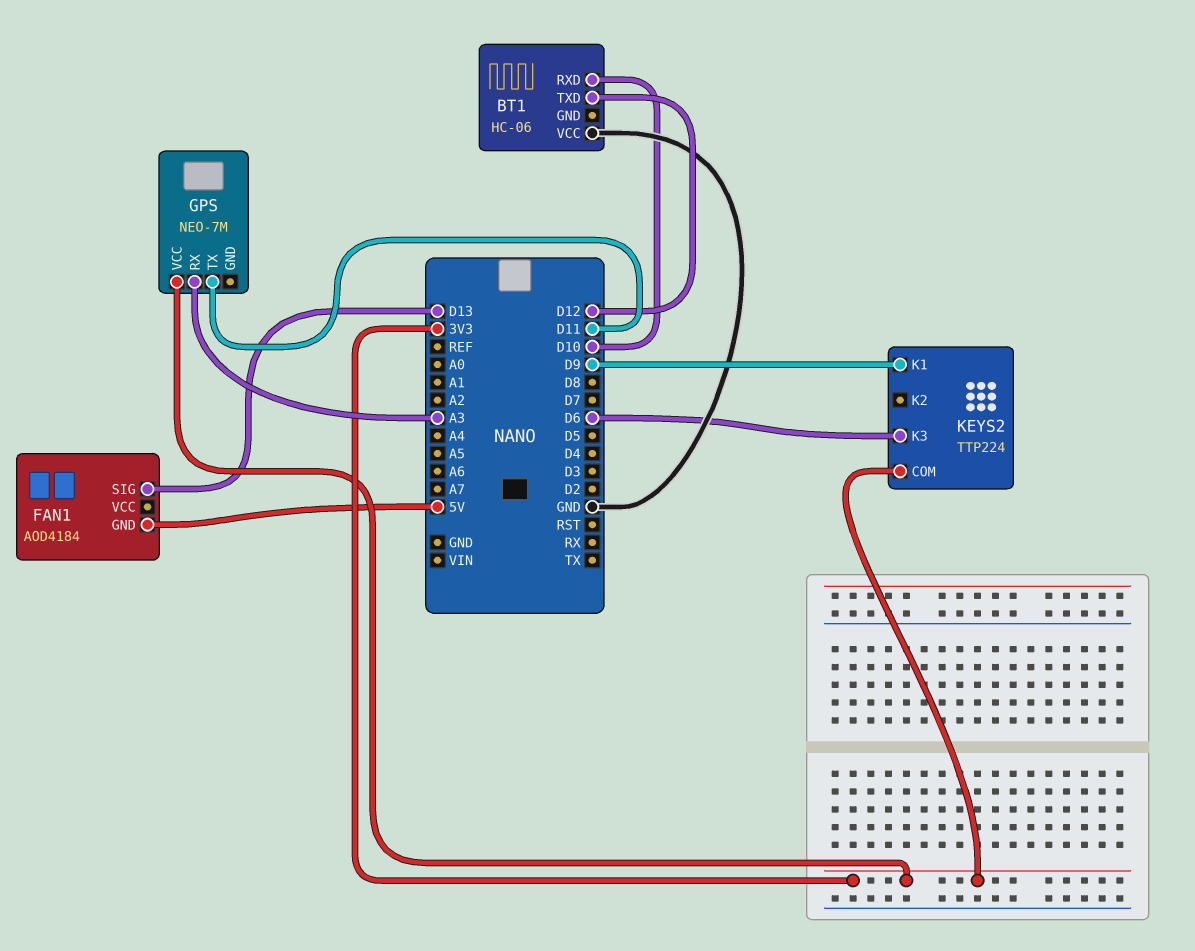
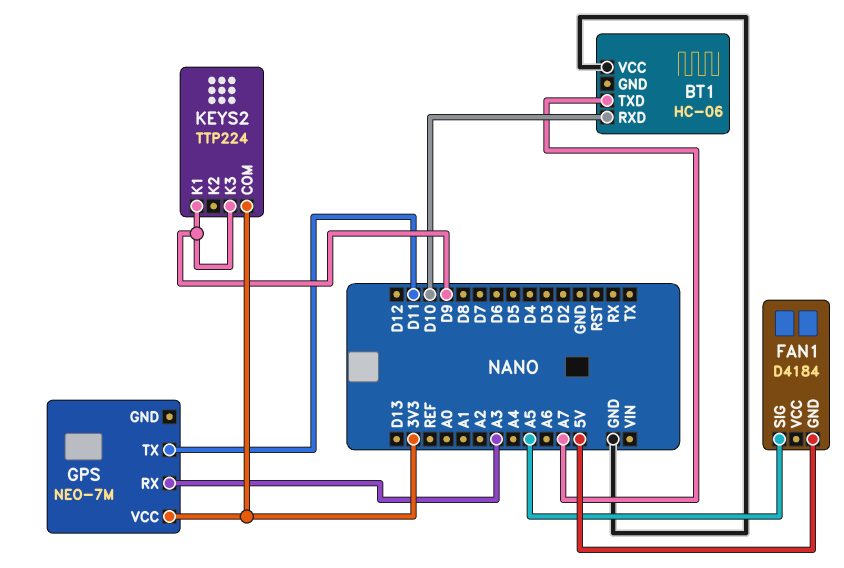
BT1 pin TXD: D12 -> A7
FAN1: AOD4184 -> D4184
FAN1 pin SIG: D13 -> A5
KEYS2 pin K3: D6 -> D9

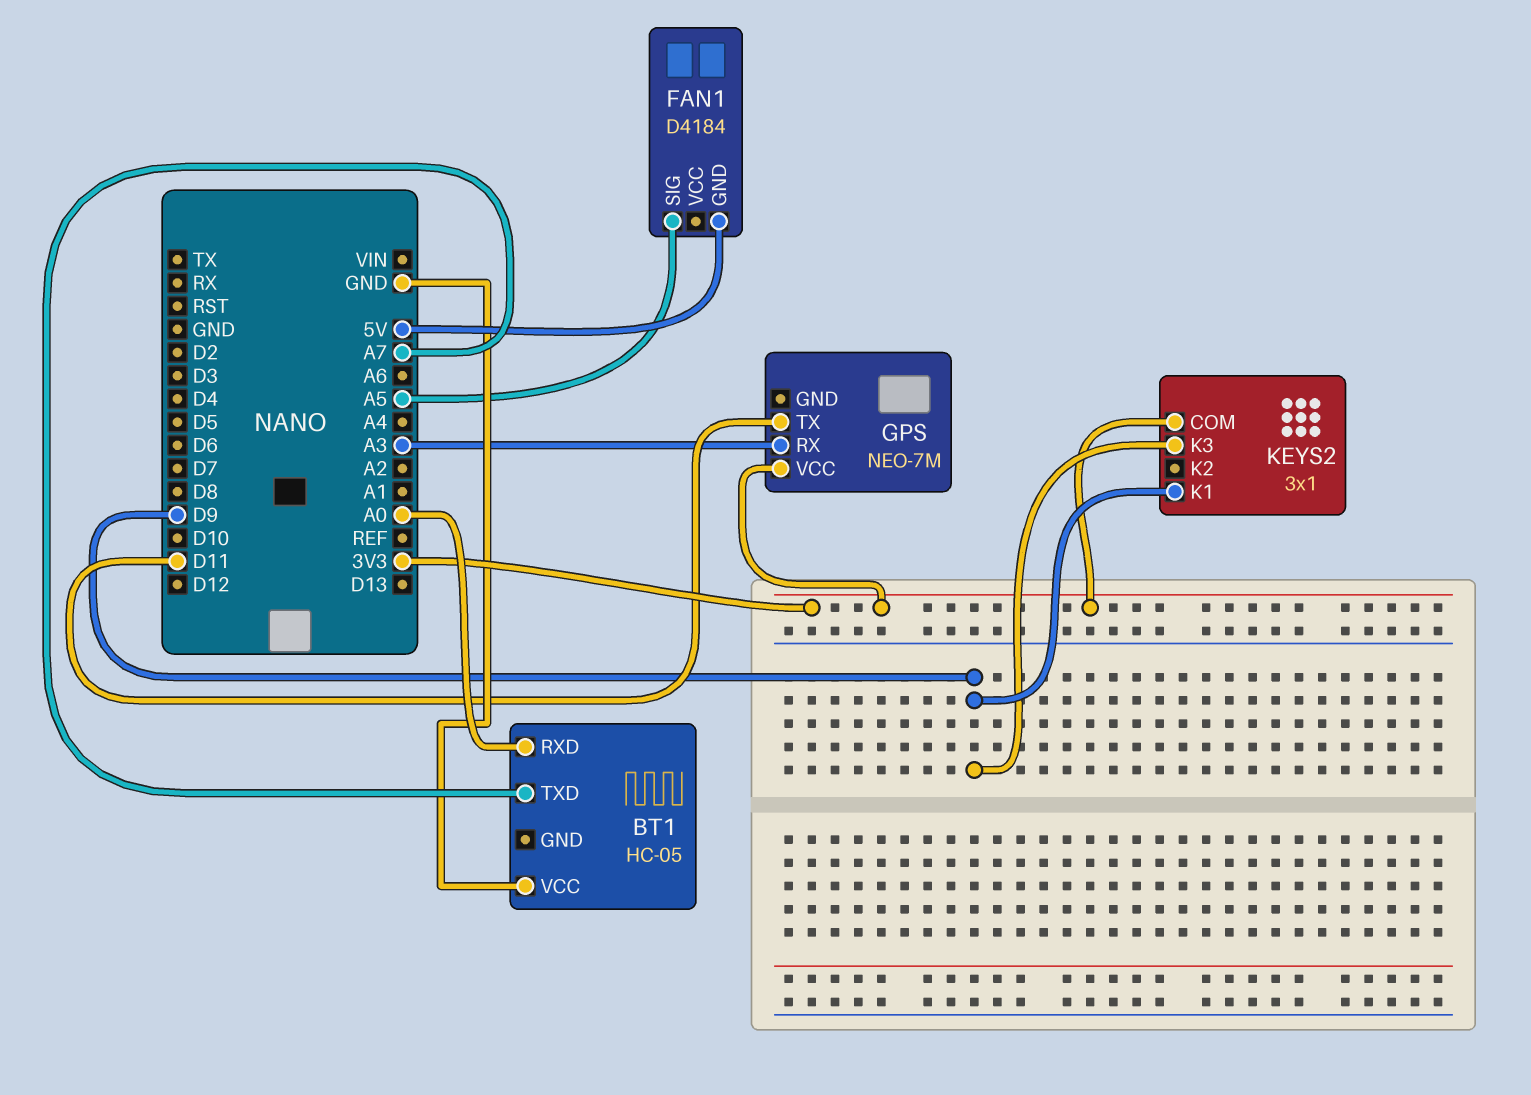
BT1: HC-06 -> HC-05
BT1 pin RXD: D10 -> A0
KEYS2: TTP224 -> 3x1

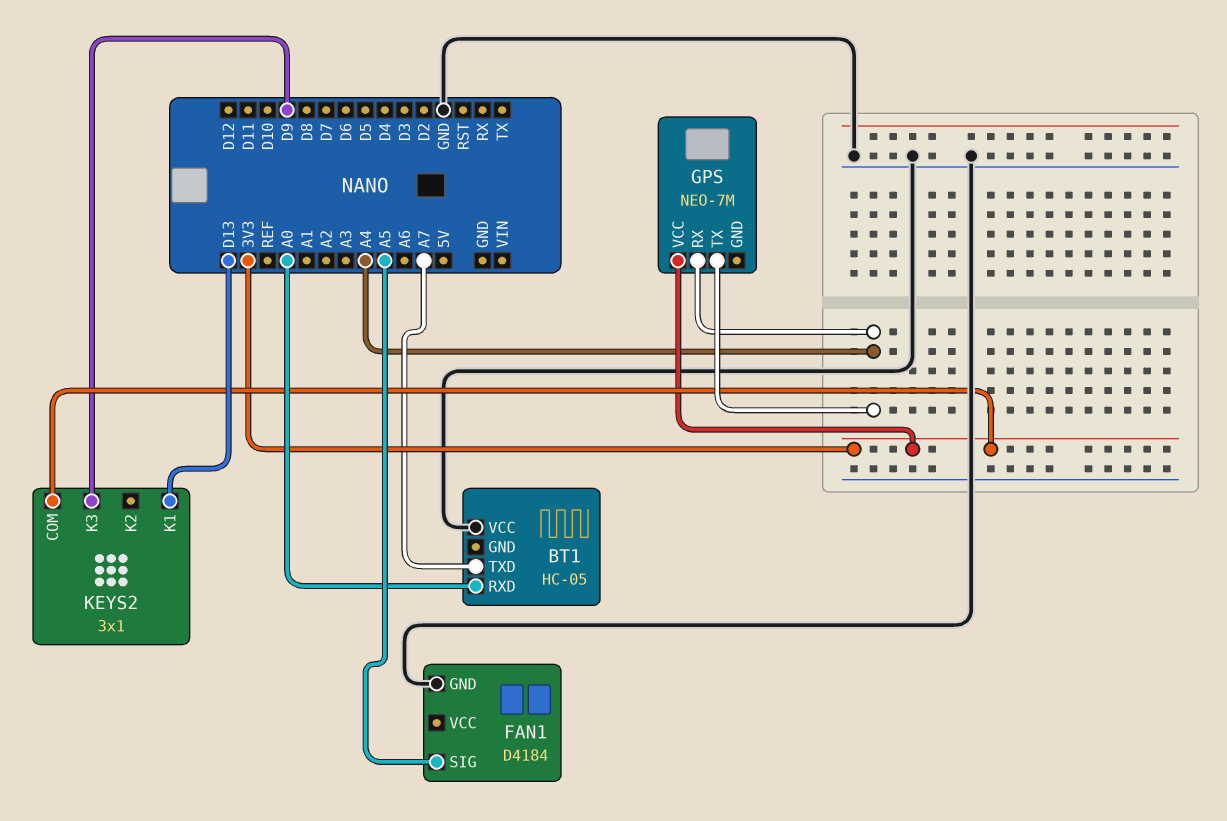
FAN1 pin GND: 5V -> GND
GPS pin RX: A3 -> A4
GPS pin TX: D11 -> A4
KEYS2 pin K1: D9 -> D13

